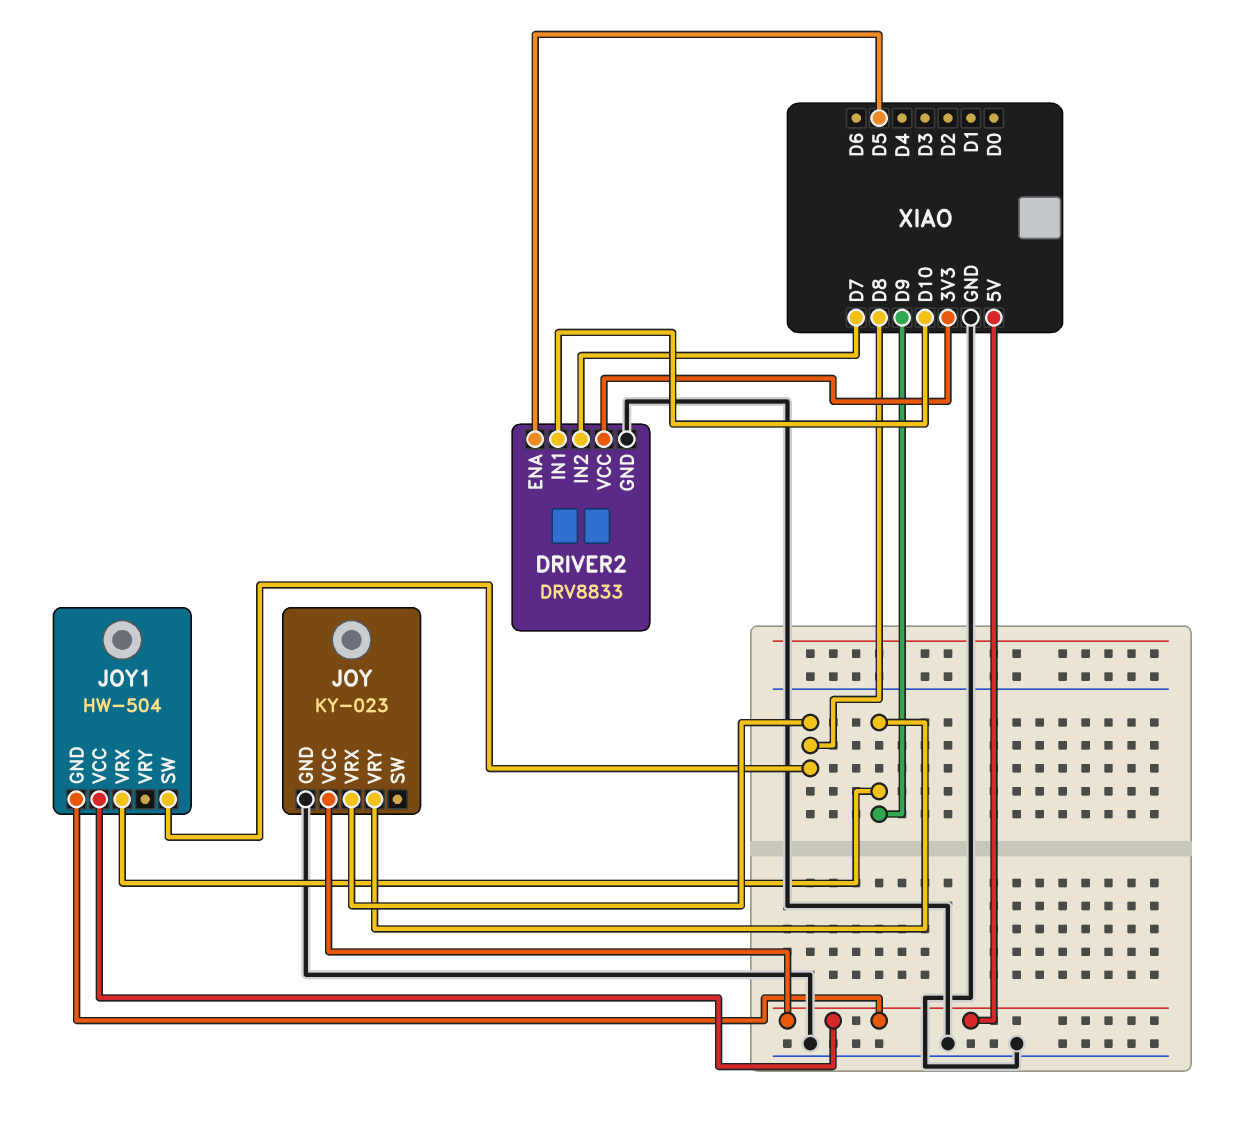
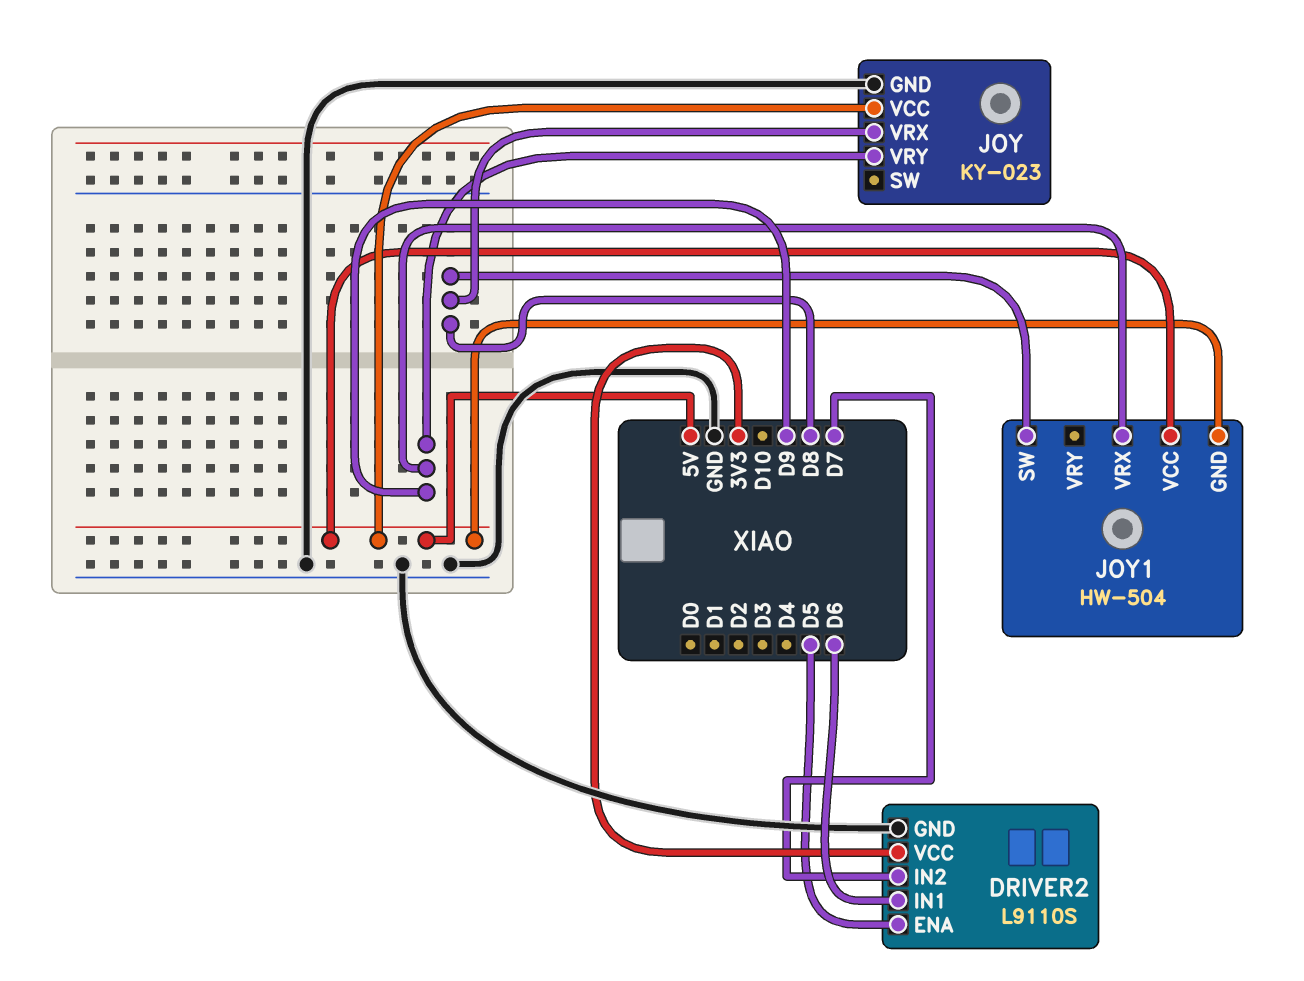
DRIVER2: DRV8833 -> L9110S
DRIVER2 pin IN1: D10 -> D6

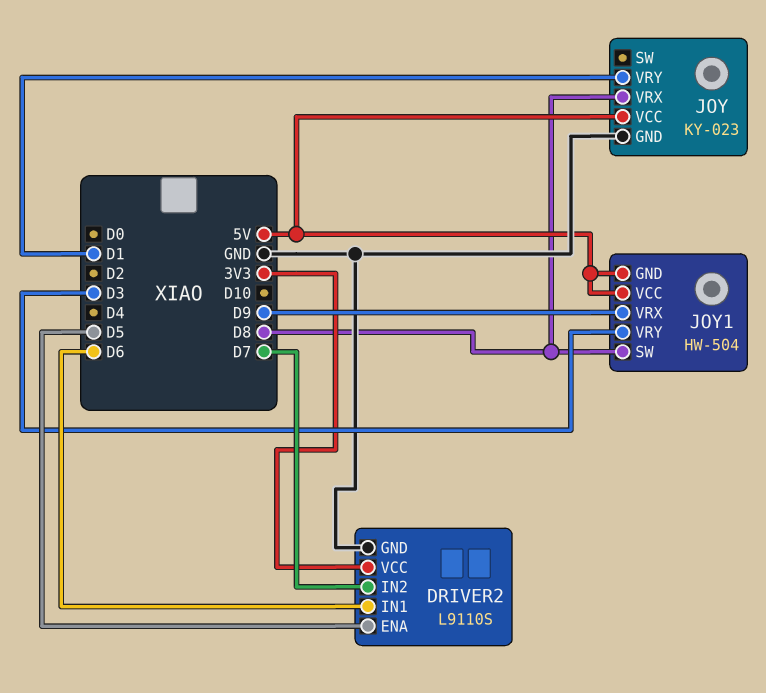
JOY pin VRY: D9 -> D1
JOY1 pin VRY: none -> D3

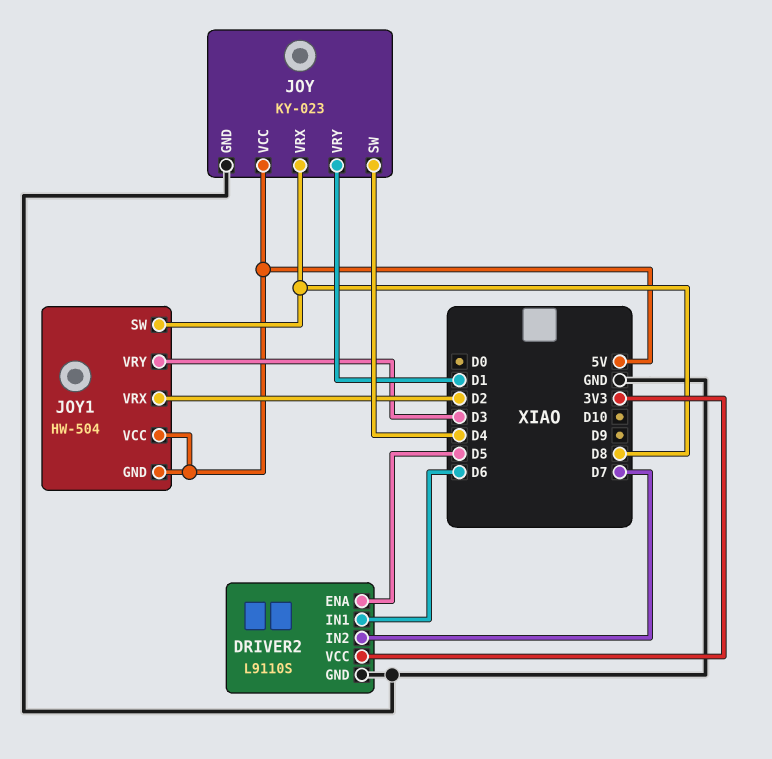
JOY pin SW: none -> D4
JOY1 pin VRX: D9 -> D2

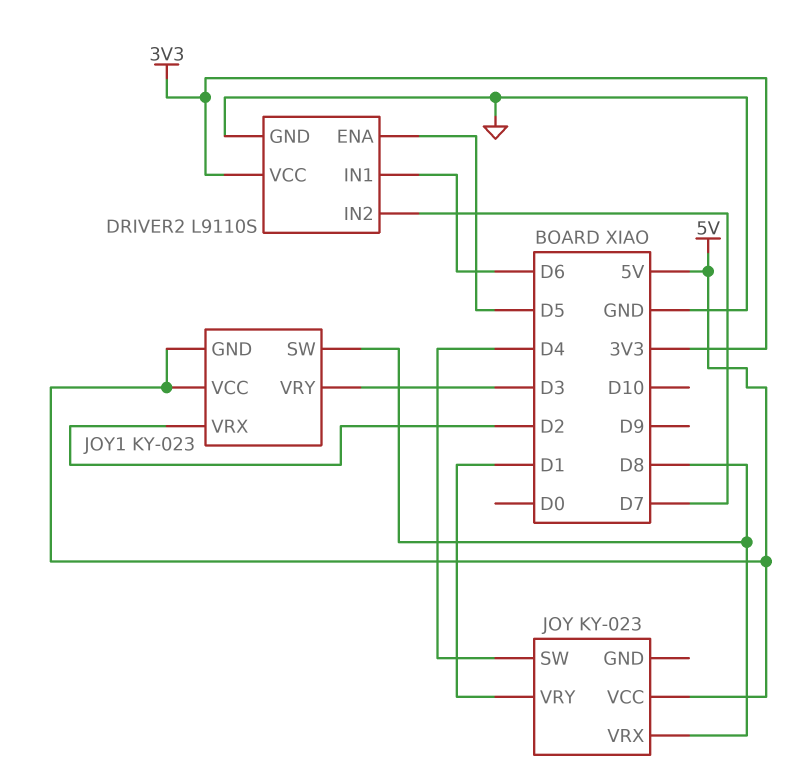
JOY pin GND: GND -> none
JOY1: HW-504 -> KY-023

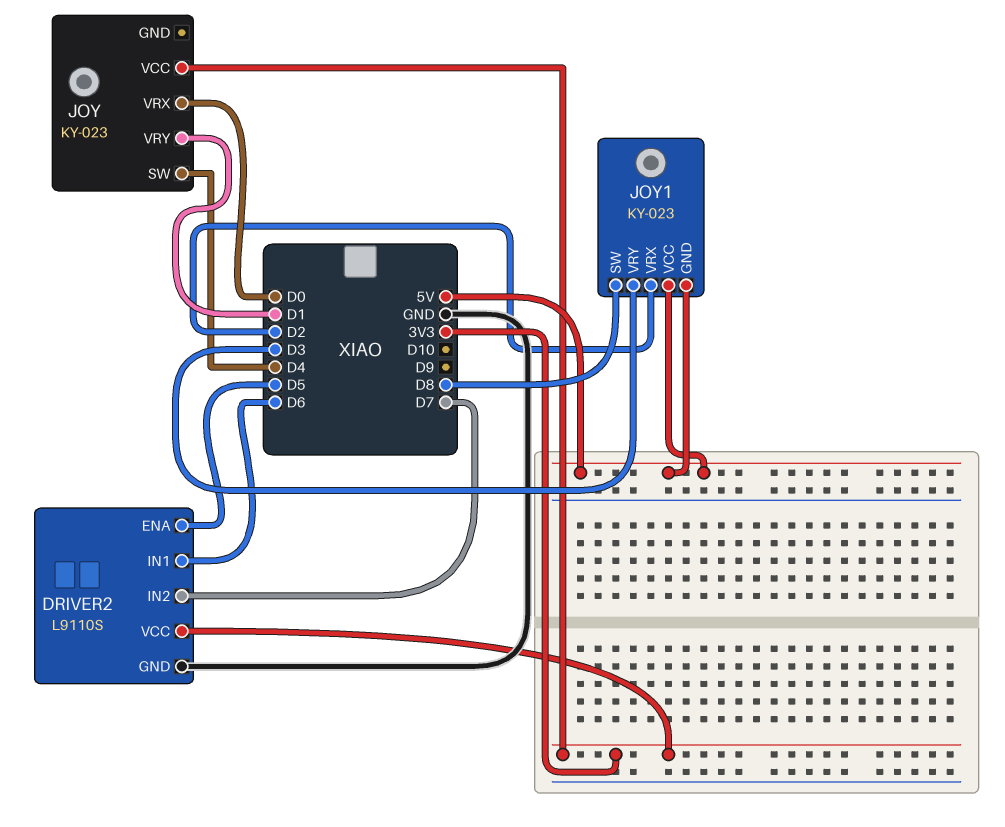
JOY pin VCC: 5V -> 3V3
JOY pin VRX: D8 -> D0

